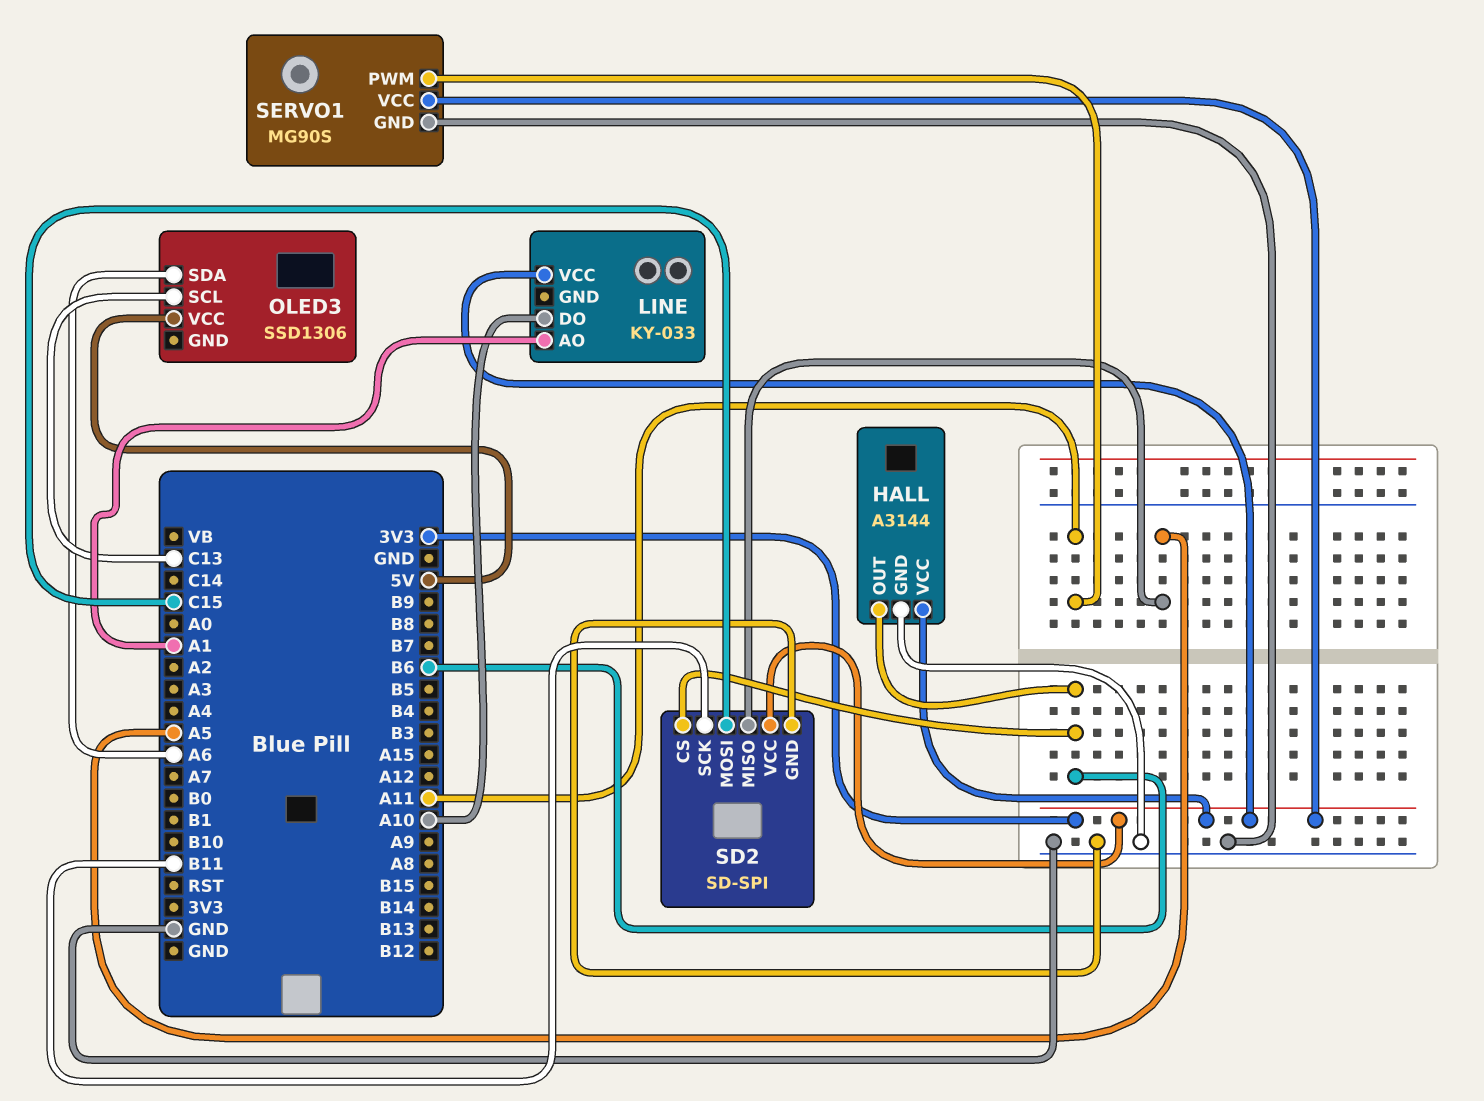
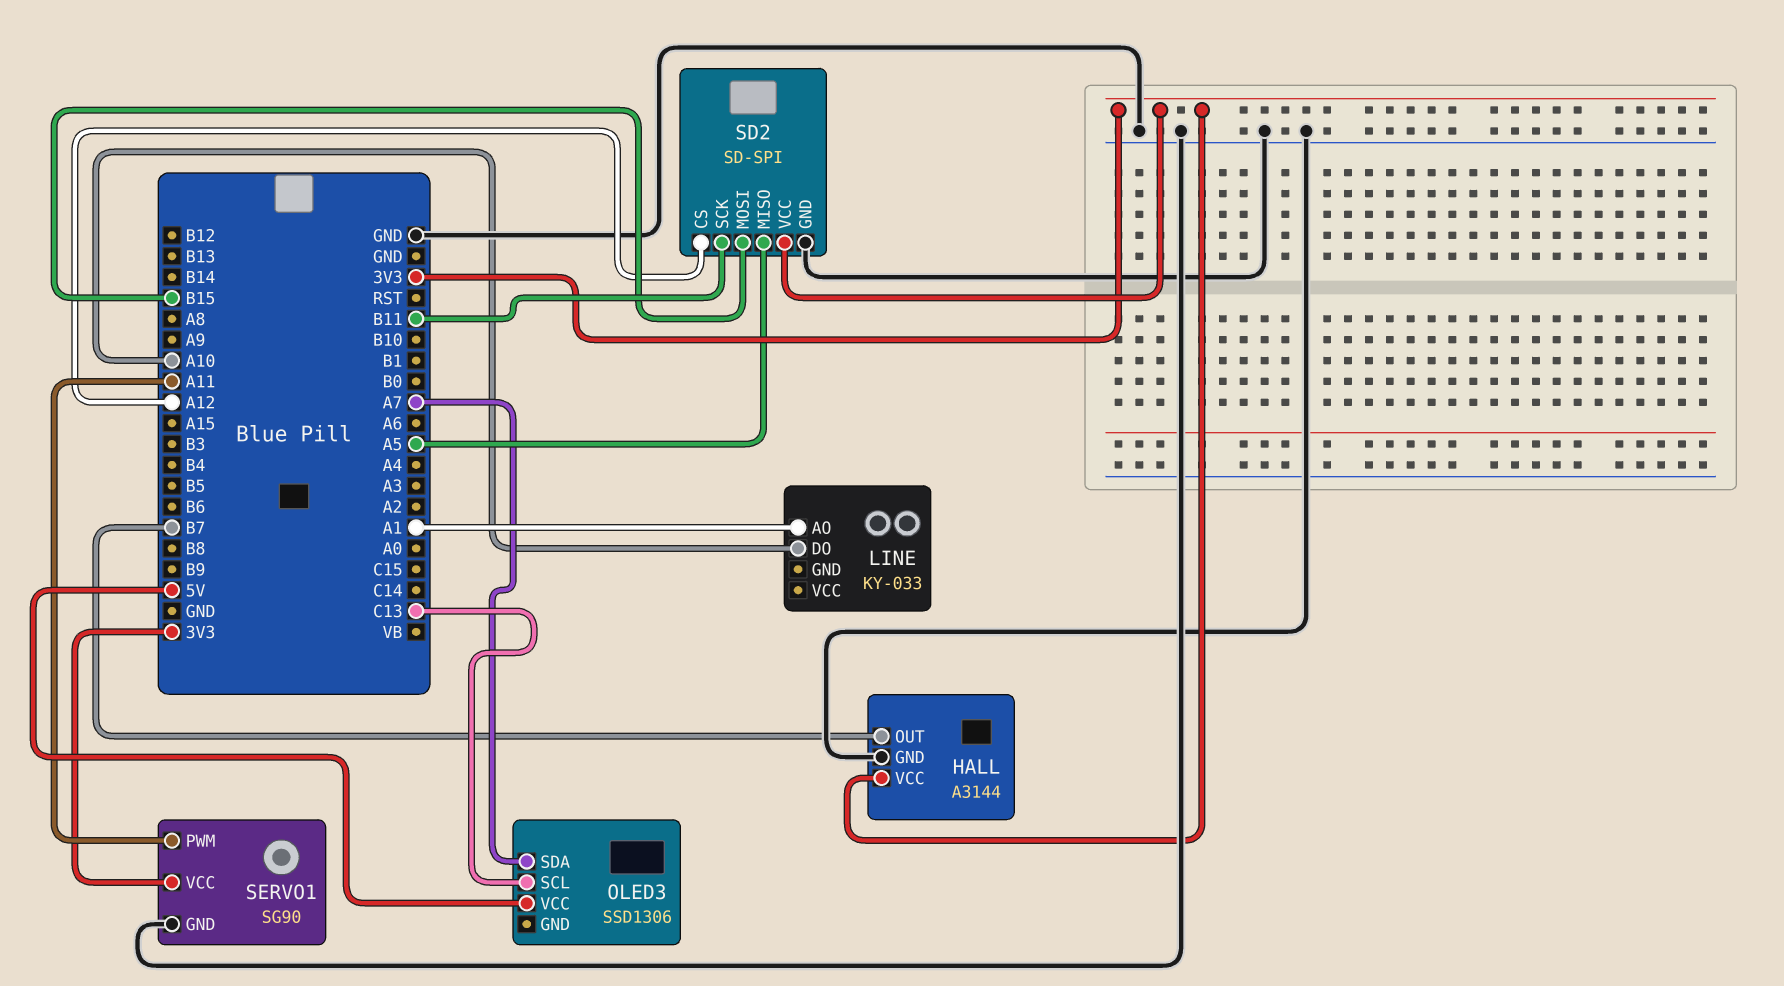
HALL pin OUT: B6 -> B7
LINE pin VCC: 3V3 -> none
OLED3 pin SDA: A6 -> A7
SD2 pin CS: B6 -> A12
SD2 pin MOSI: C15 -> B15
SERVO1: MG90S -> SG90

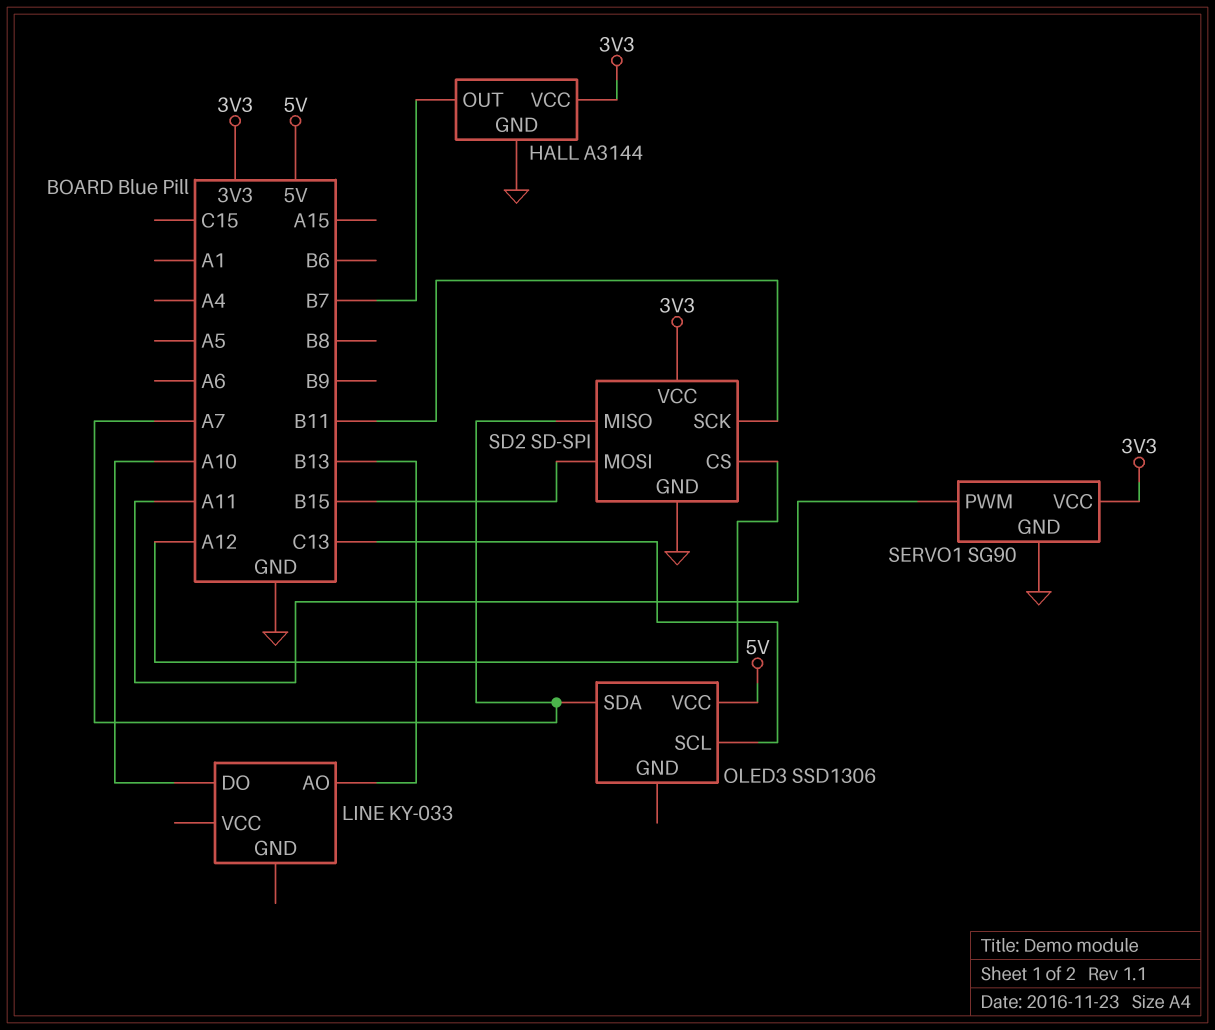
LINE pin AO: A1 -> B13
SD2 pin MISO: A5 -> A7

